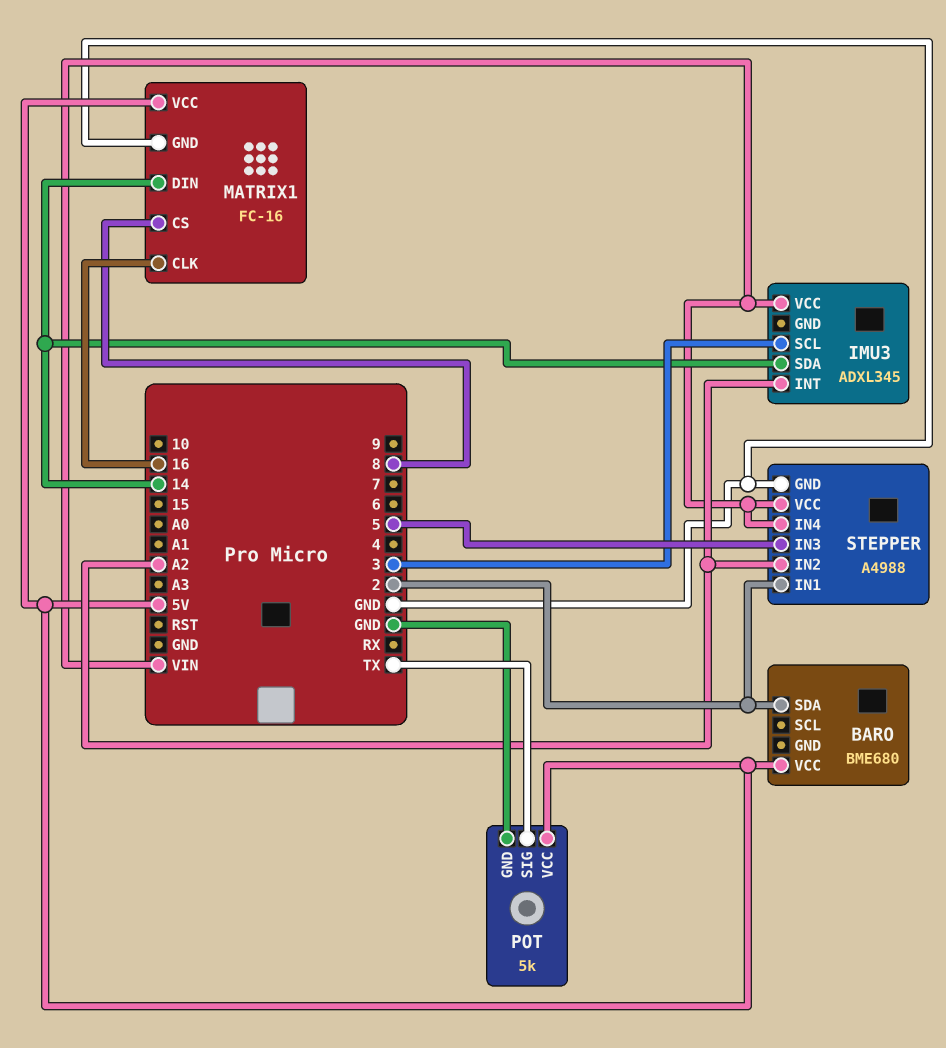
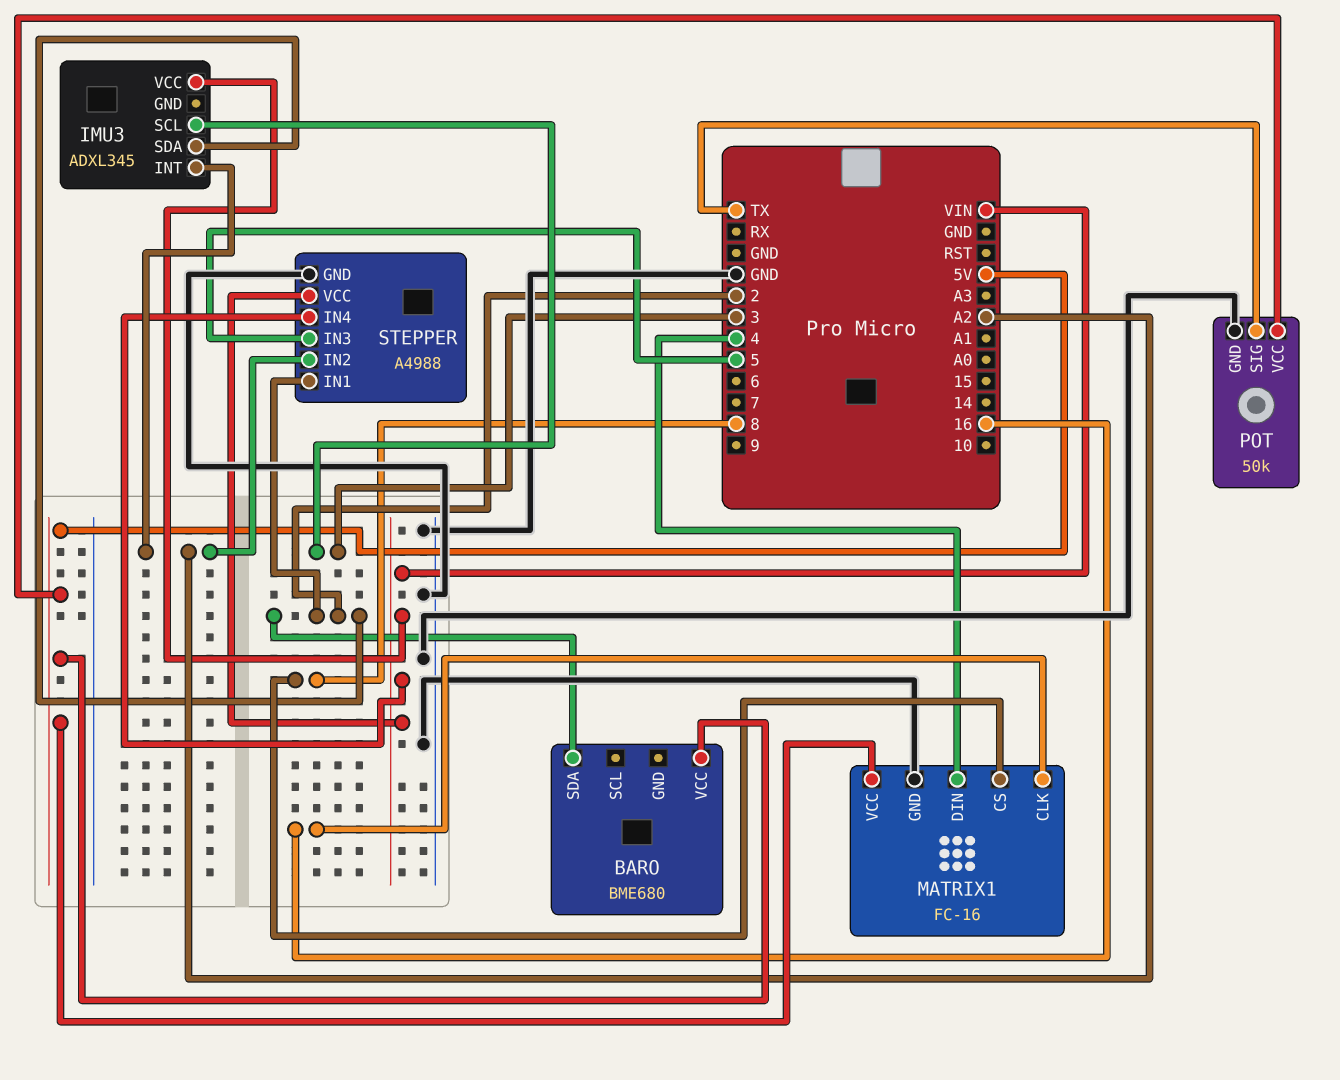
IMU3 pin SDA: 14 -> 2
MATRIX1 pin DIN: 14 -> 4
POT: 5k -> 50k

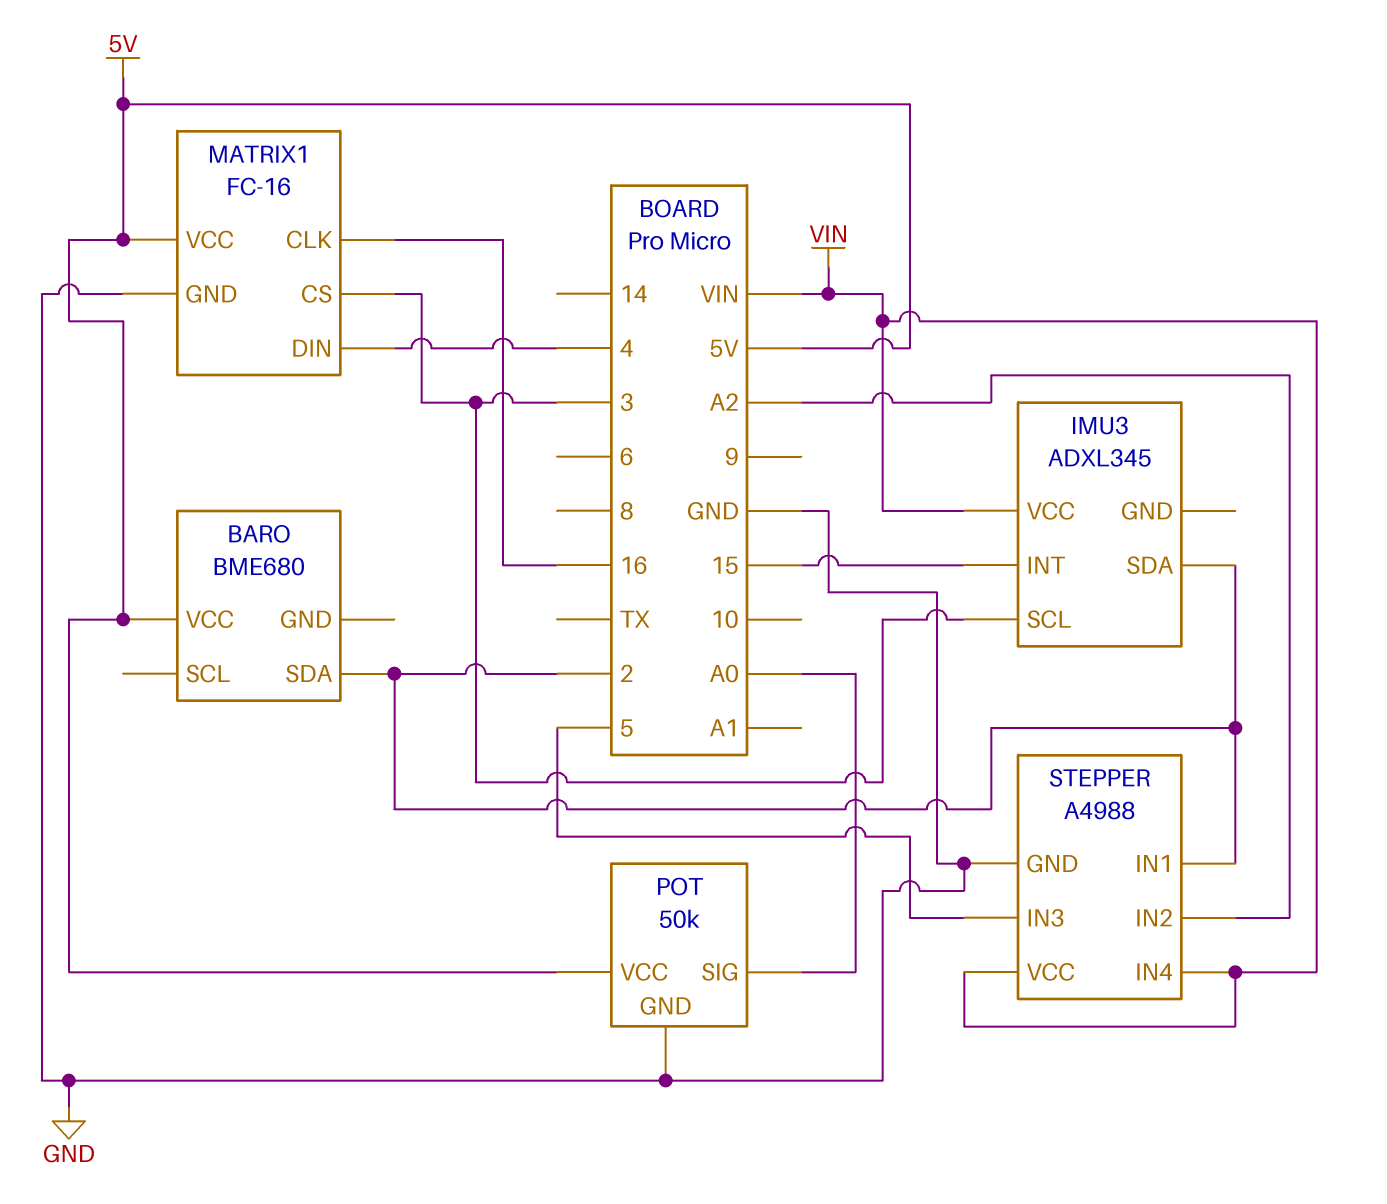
IMU3 pin INT: A2 -> 15
MATRIX1 pin CS: 8 -> 3
POT pin SIG: TX -> A0

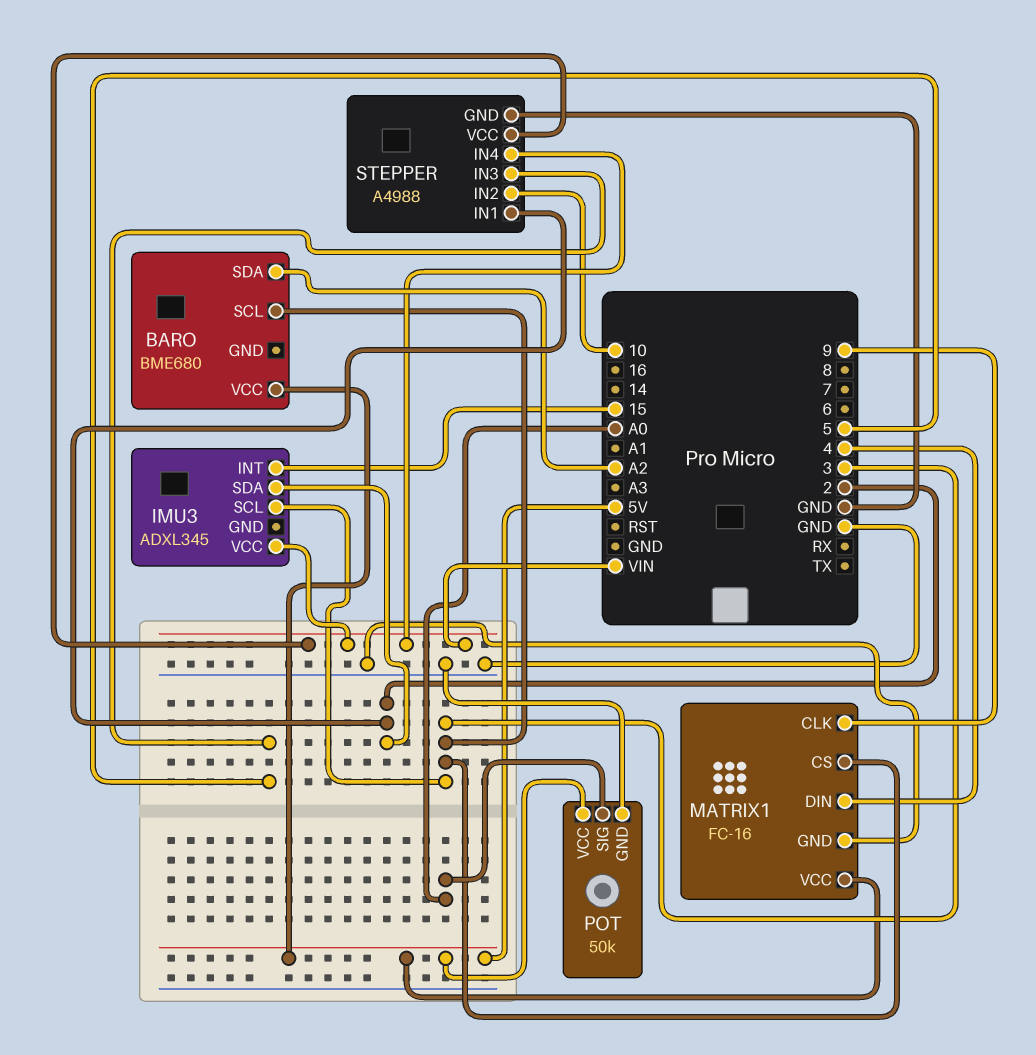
BARO pin SCL: none -> 3
BARO pin SDA: 2 -> A2
MATRIX1 pin CLK: 16 -> 9
STEPPER pin IN2: A2 -> 10

